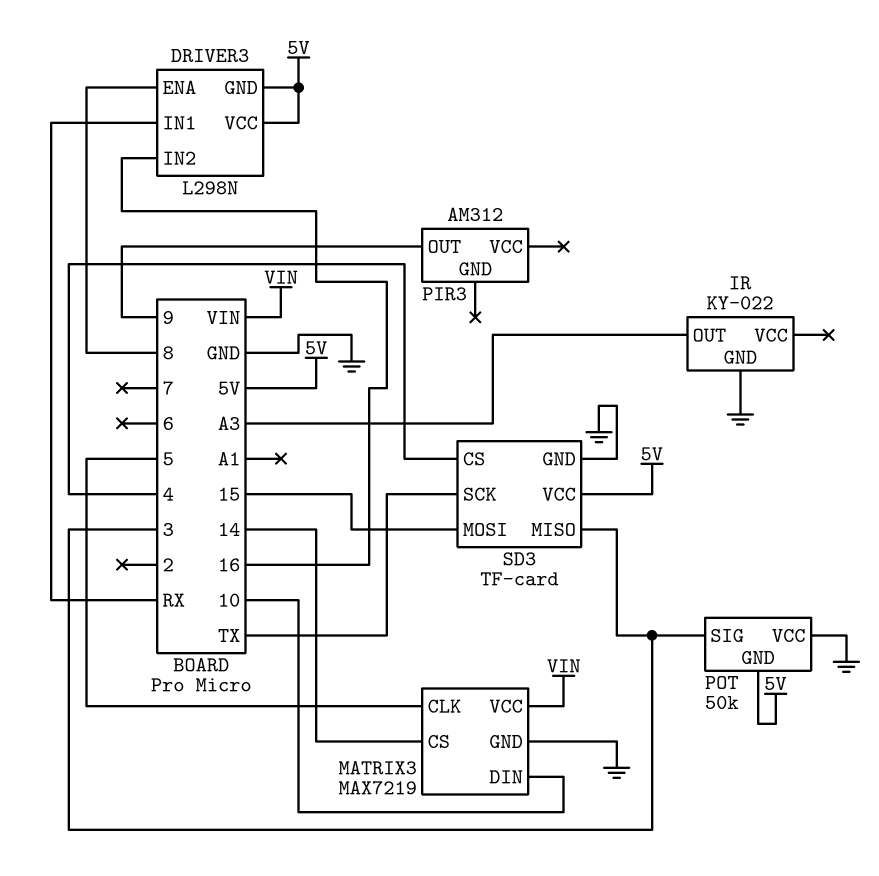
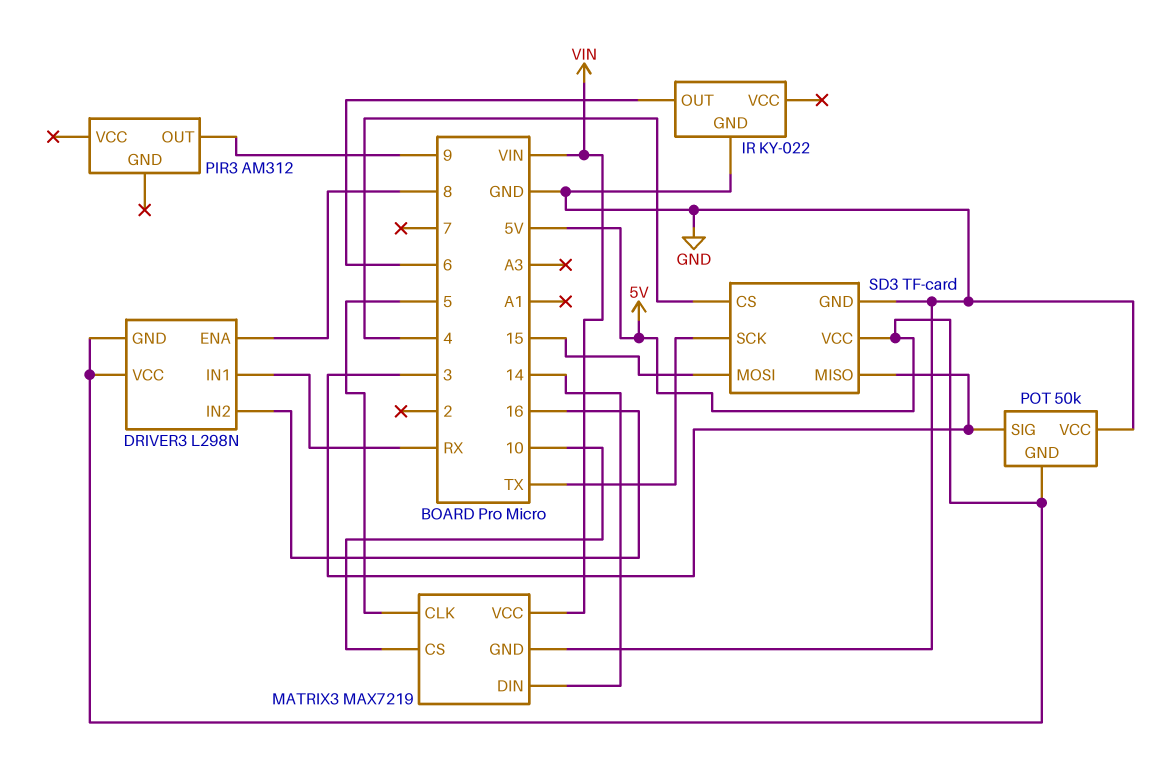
IR pin OUT: A3 -> 6
MATRIX3 pin CS: 14 -> 10
MATRIX3 pin DIN: 10 -> 14

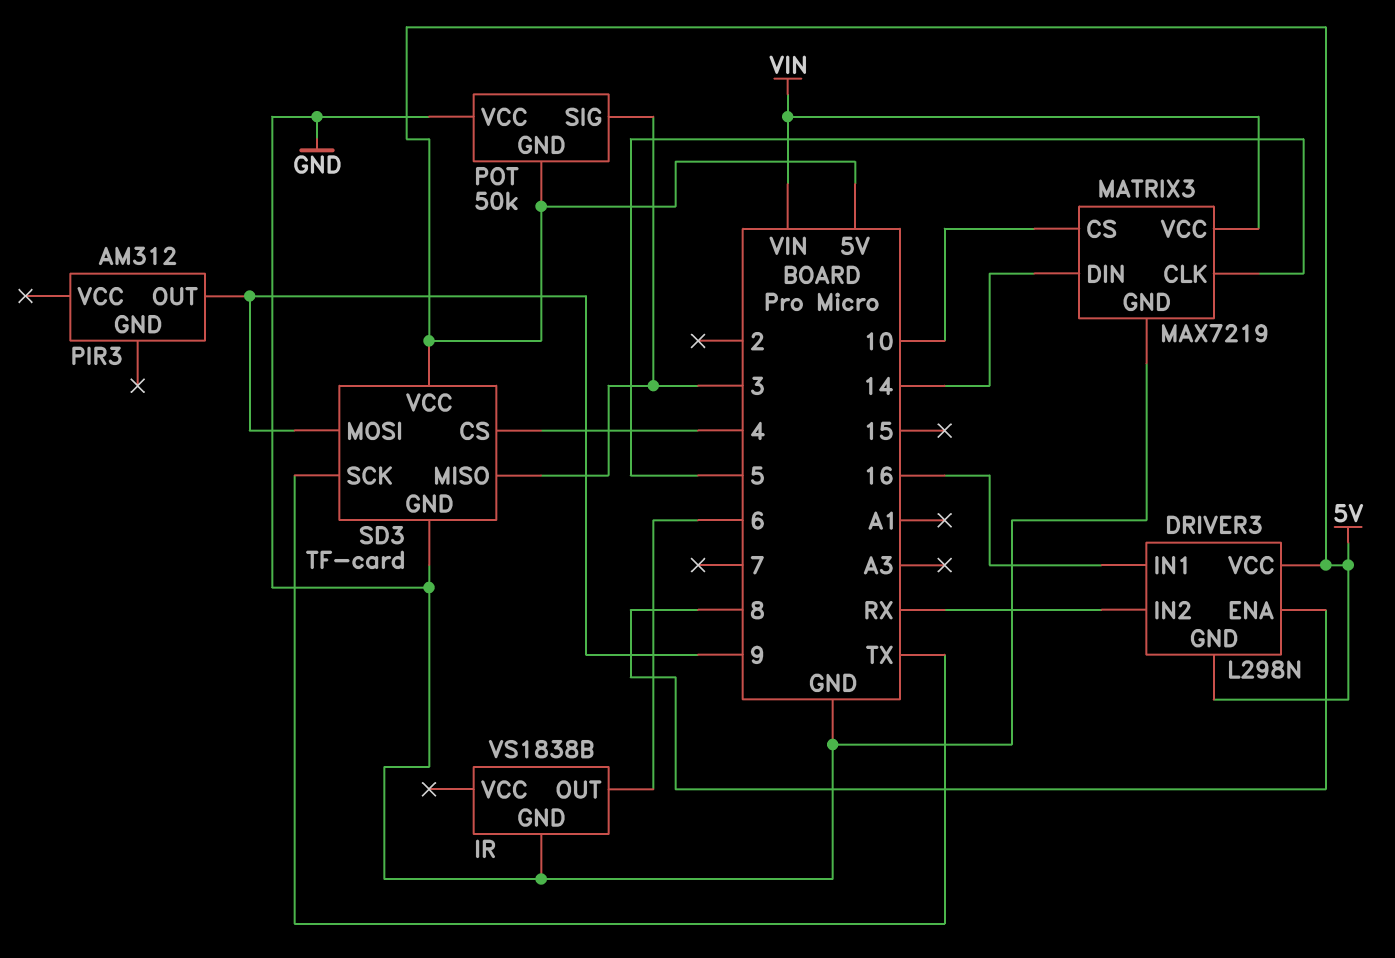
DRIVER3 pin IN1: RX -> 16
DRIVER3 pin IN2: 16 -> RX
IR: KY-022 -> VS1838B
SD3 pin MOSI: 15 -> 9

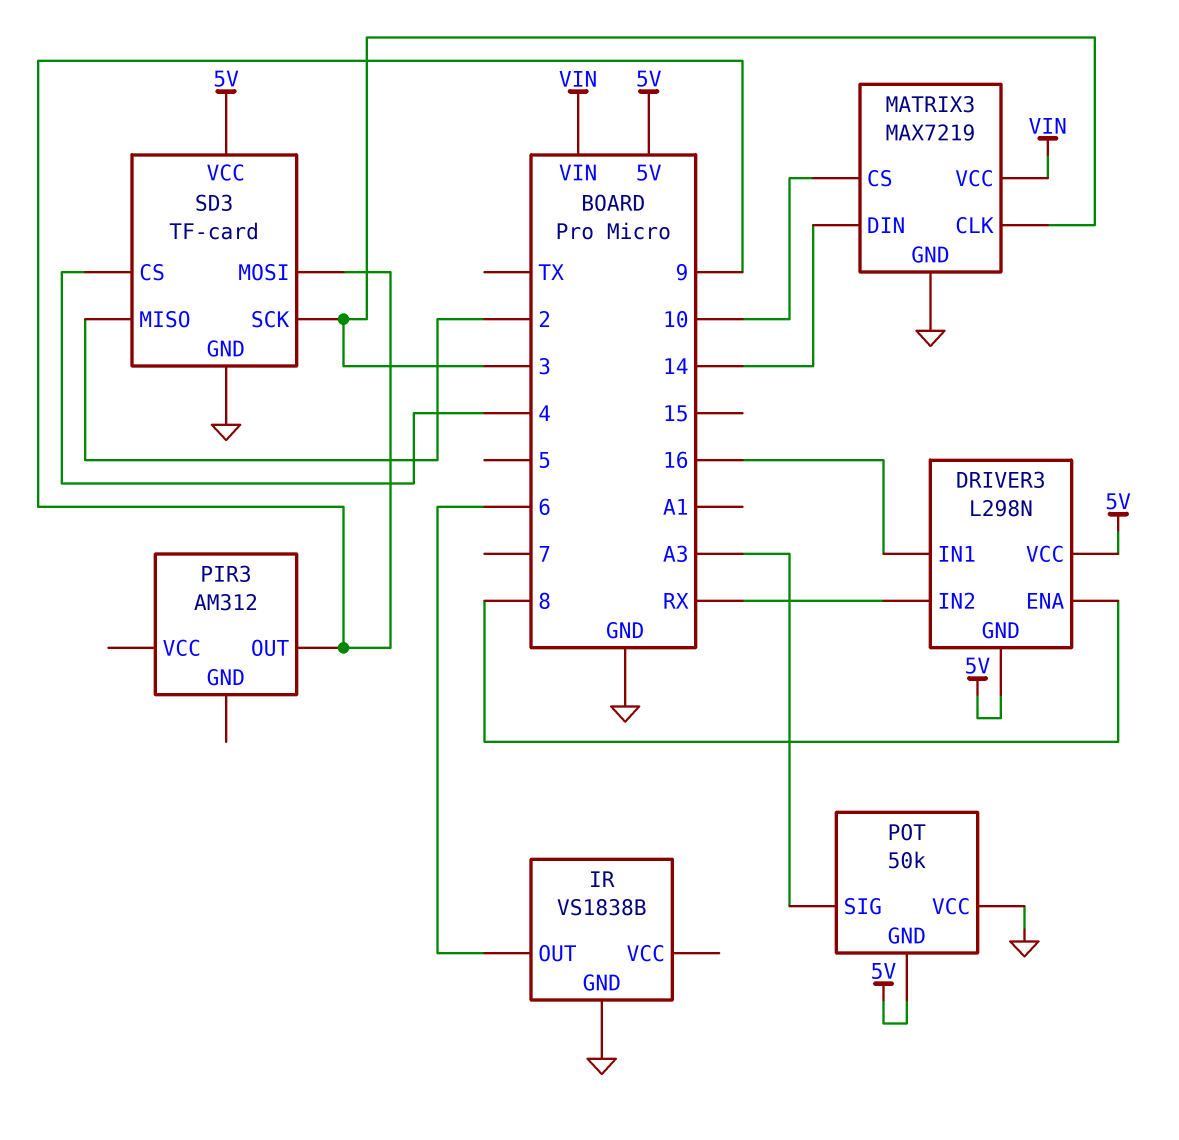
MATRIX3 pin CLK: 5 -> 3
POT pin SIG: 3 -> A3
SD3 pin MISO: 3 -> 2
SD3 pin SCK: TX -> 3

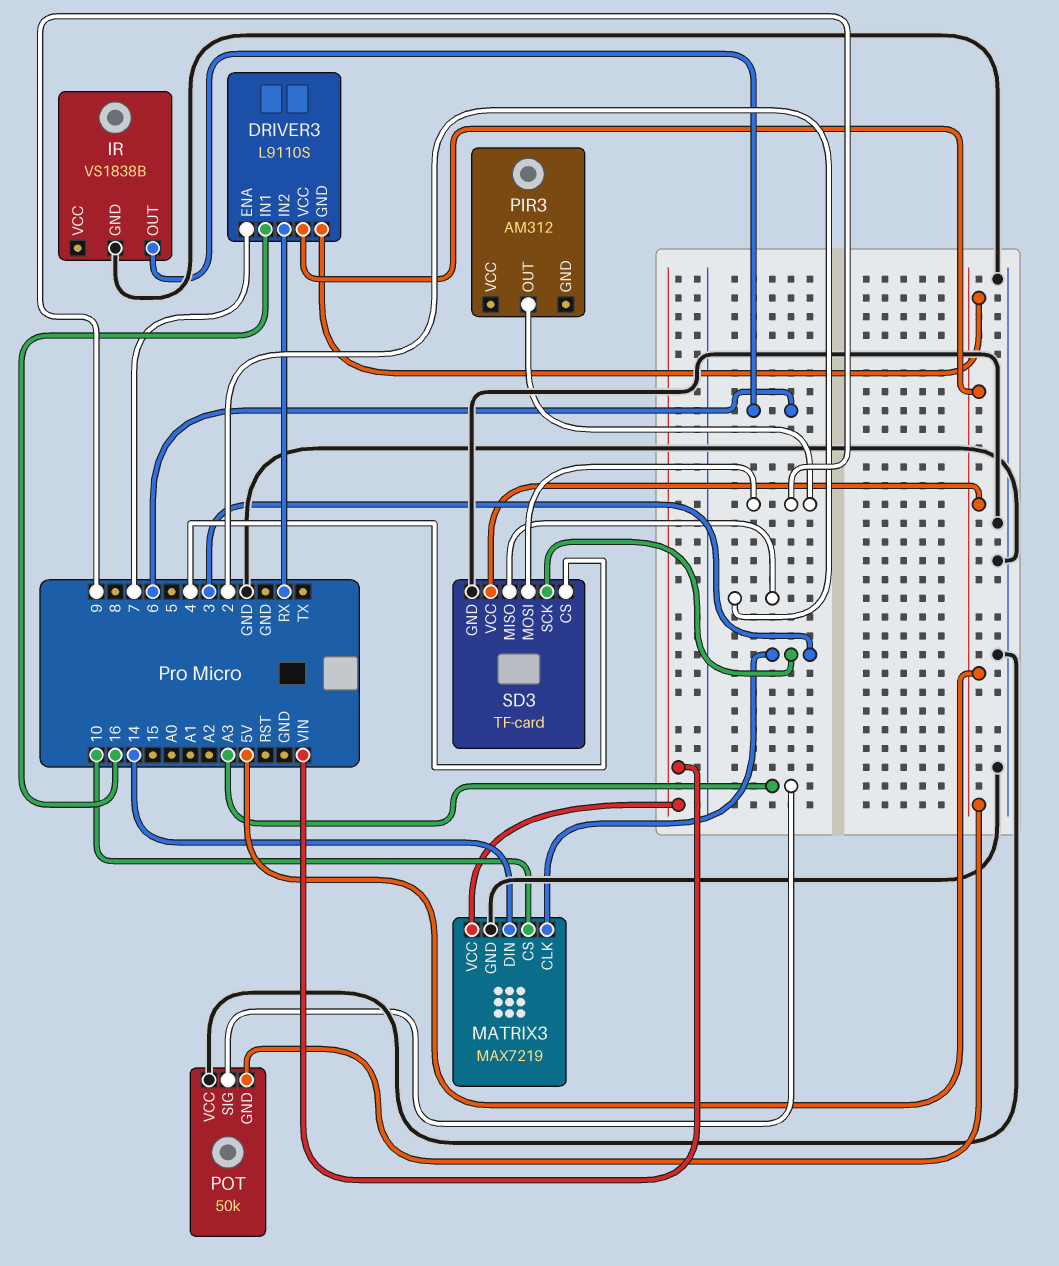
DRIVER3: L298N -> L9110S
DRIVER3 pin ENA: 8 -> 7

